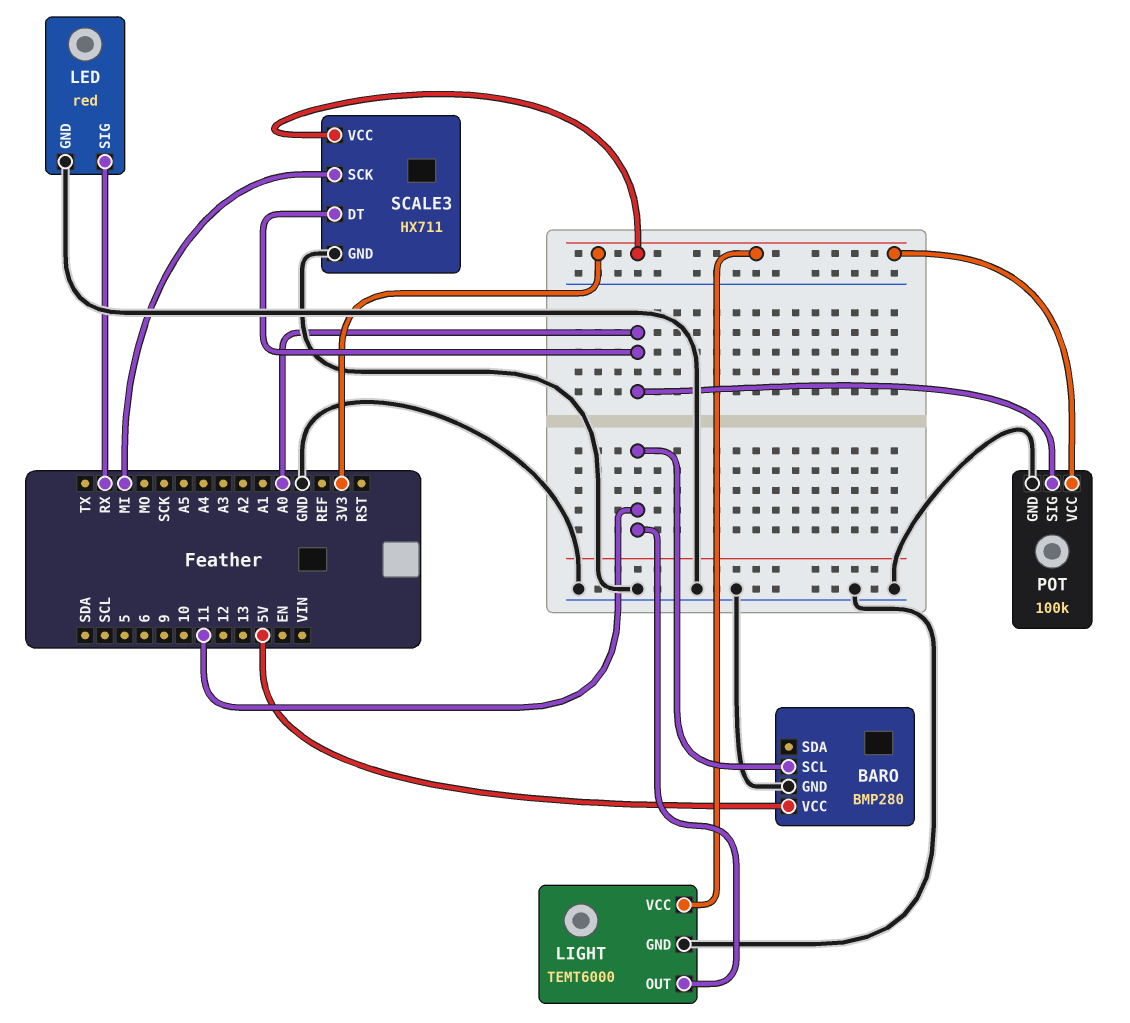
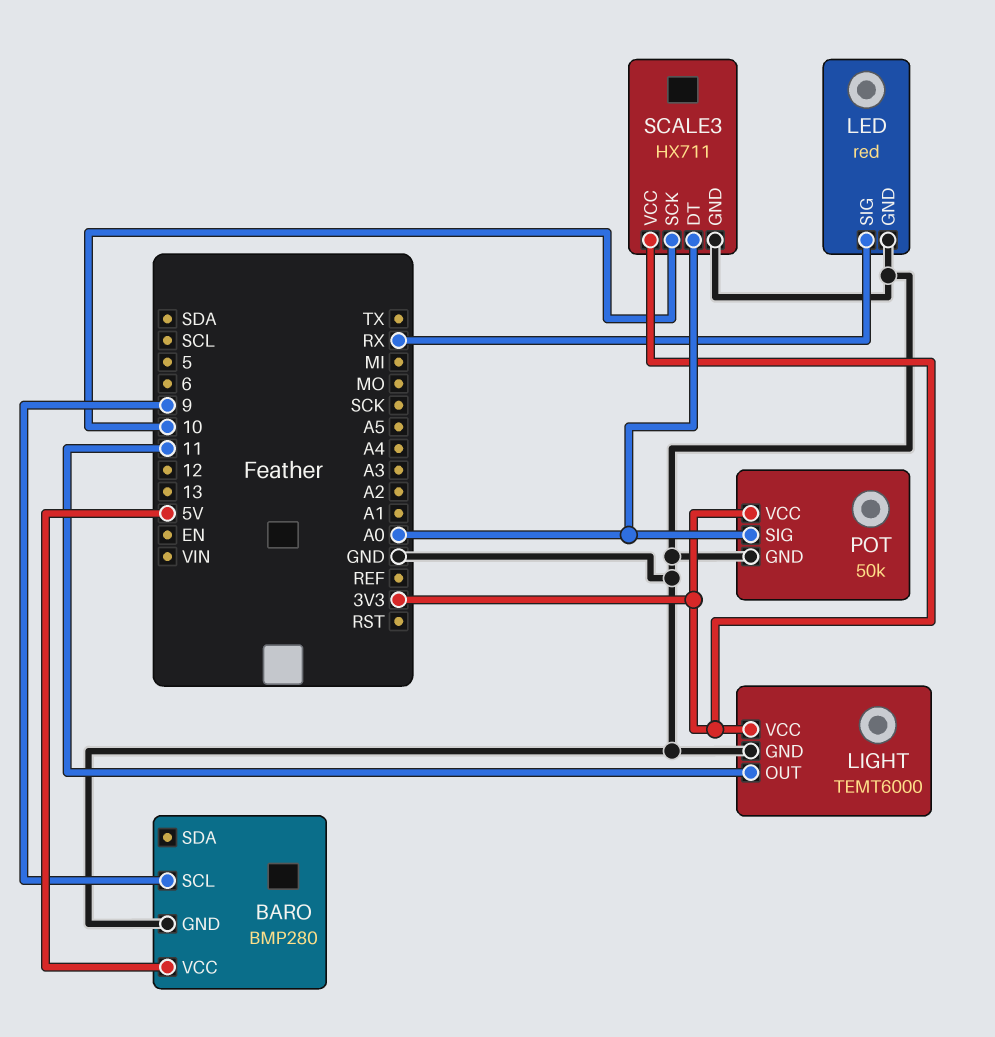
BARO pin SCL: 11 -> 9
POT: 100k -> 50k
SCALE3 pin SCK: MI -> 10

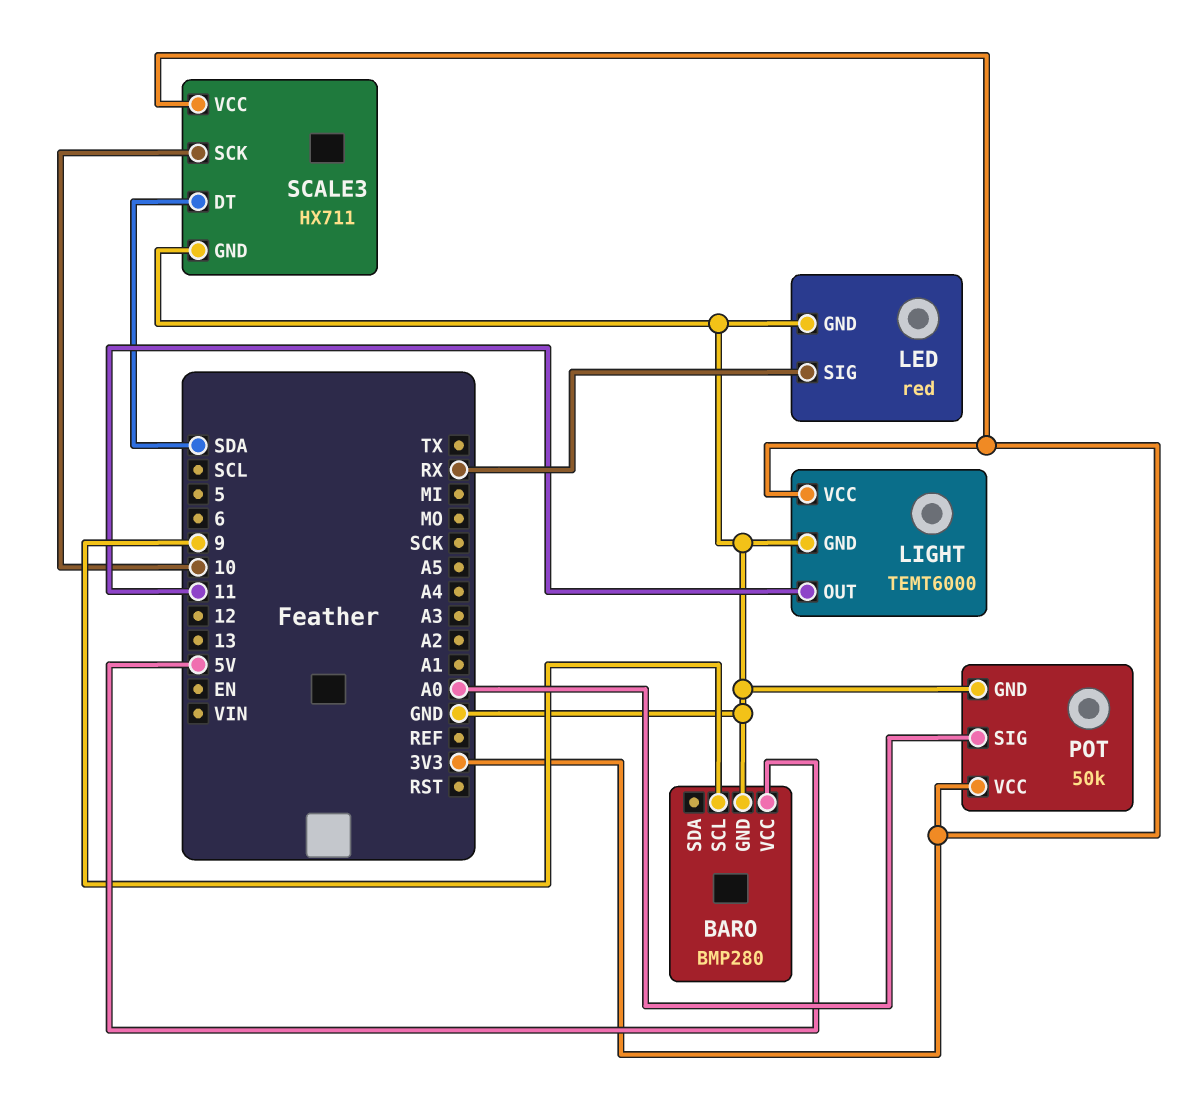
SCALE3 pin DT: A0 -> SDA

